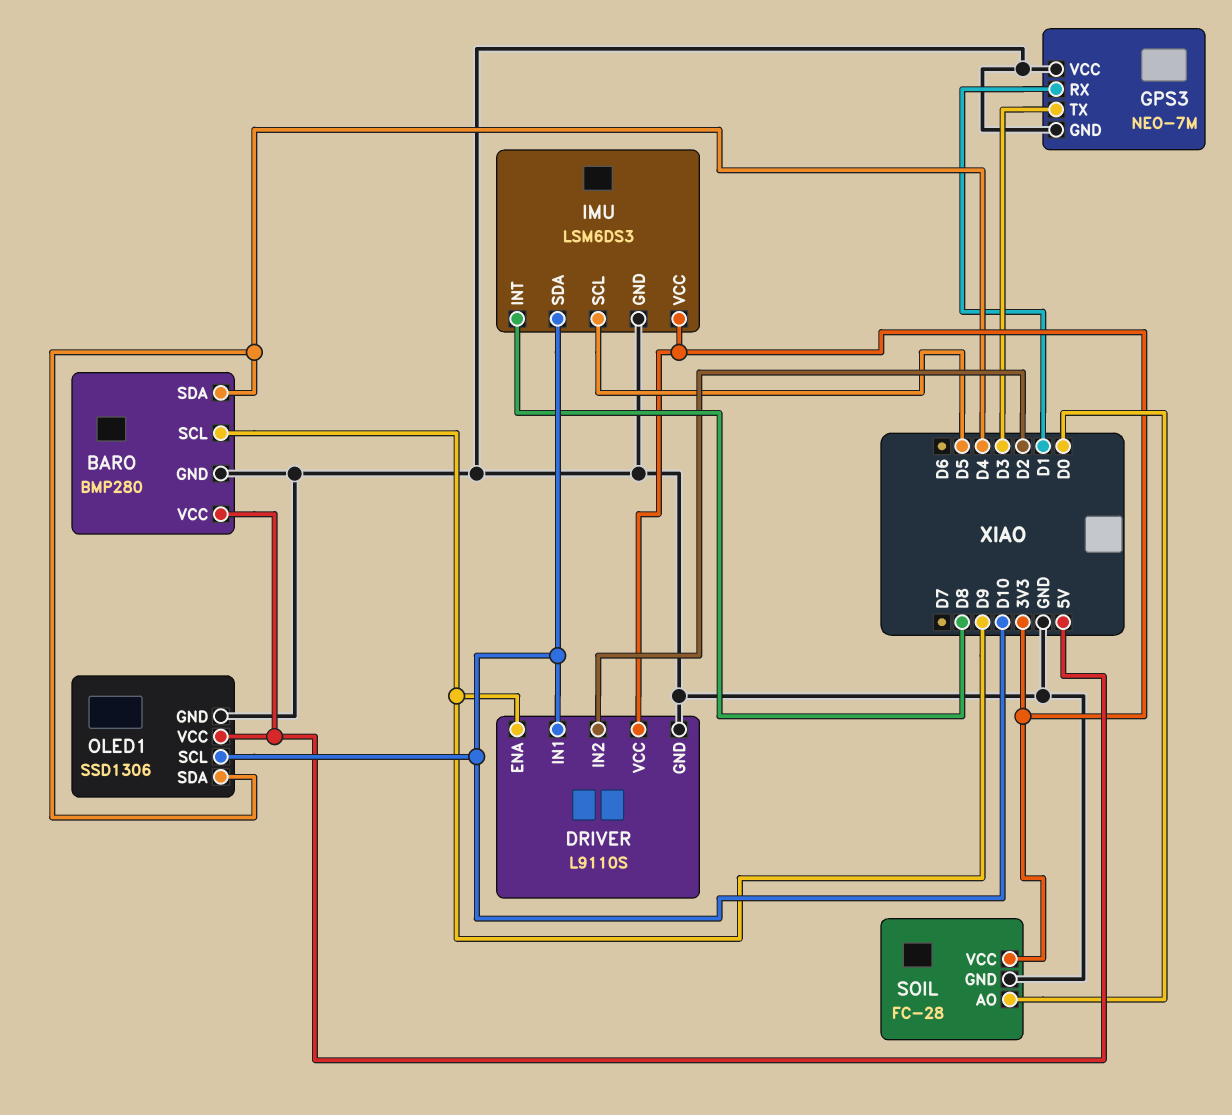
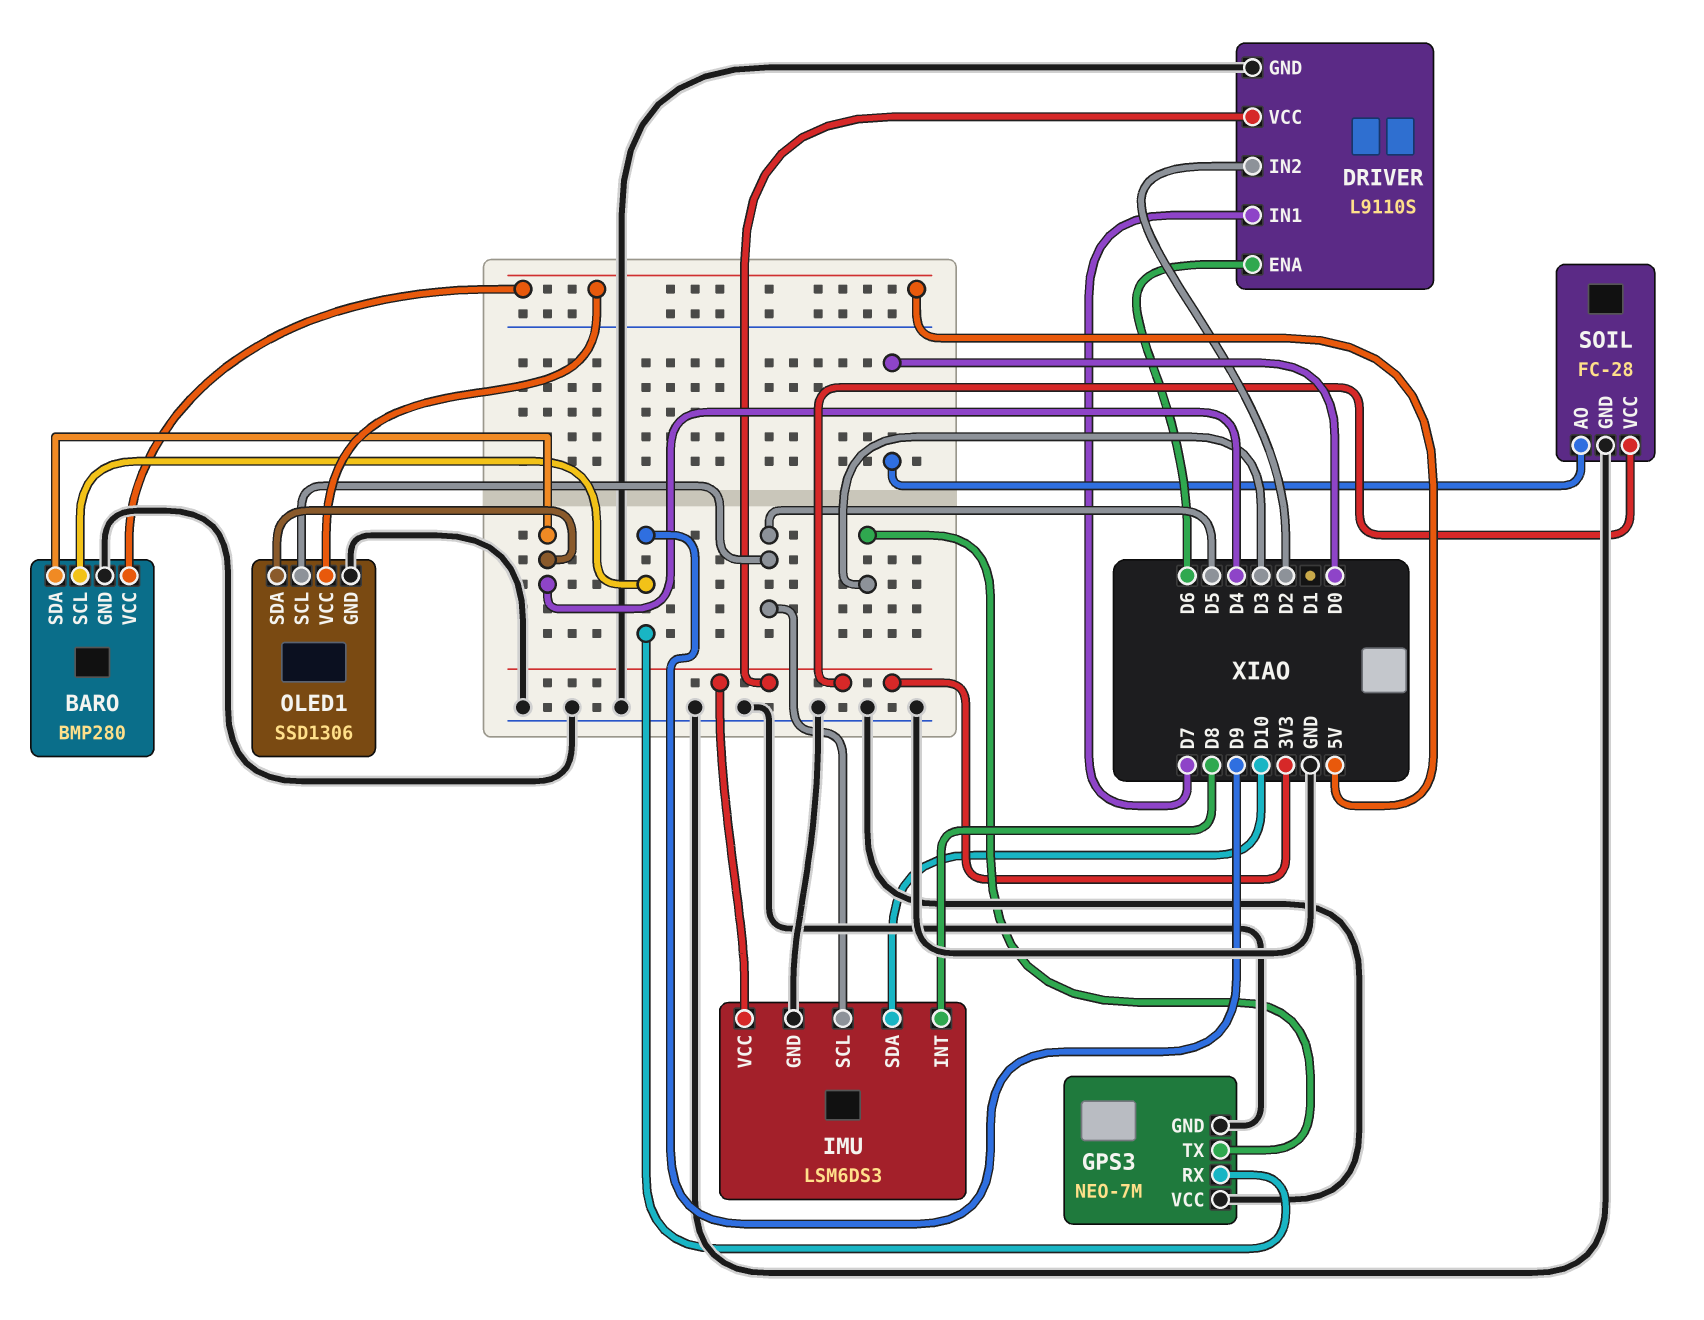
DRIVER pin ENA: D9 -> D6
DRIVER pin IN1: D10 -> D7
GPS3 pin RX: D1 -> D9
OLED1 pin SCL: D10 -> D5

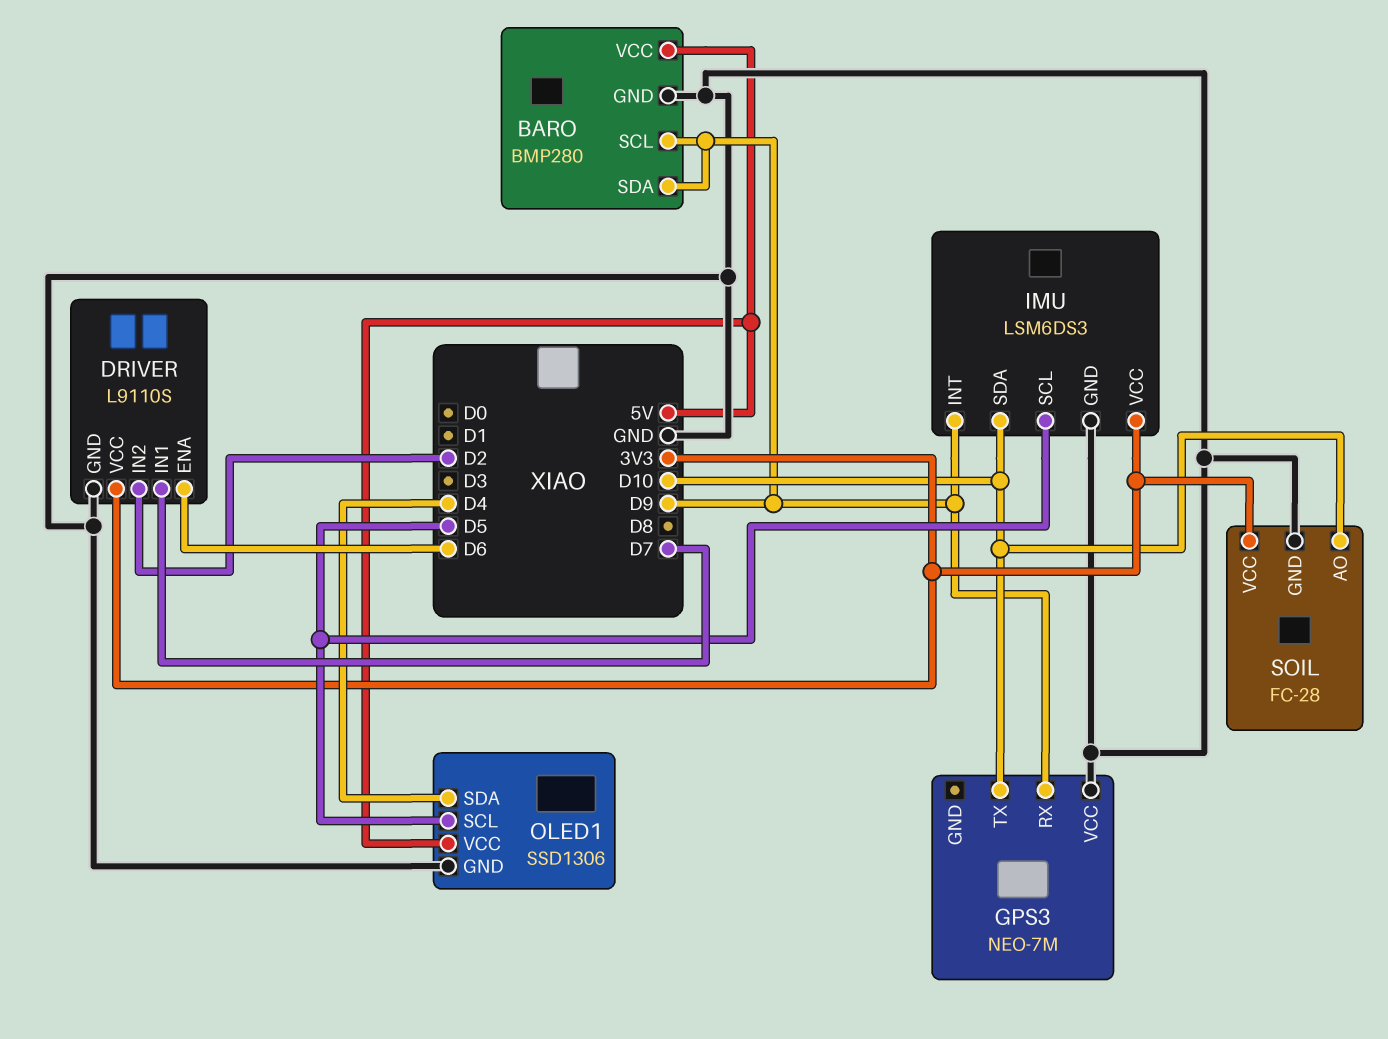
BARO pin SDA: D4 -> D9
GPS3 pin GND: GND -> none
GPS3 pin TX: D3 -> D10
IMU pin INT: D8 -> D9
SOIL pin AO: D0 -> D10

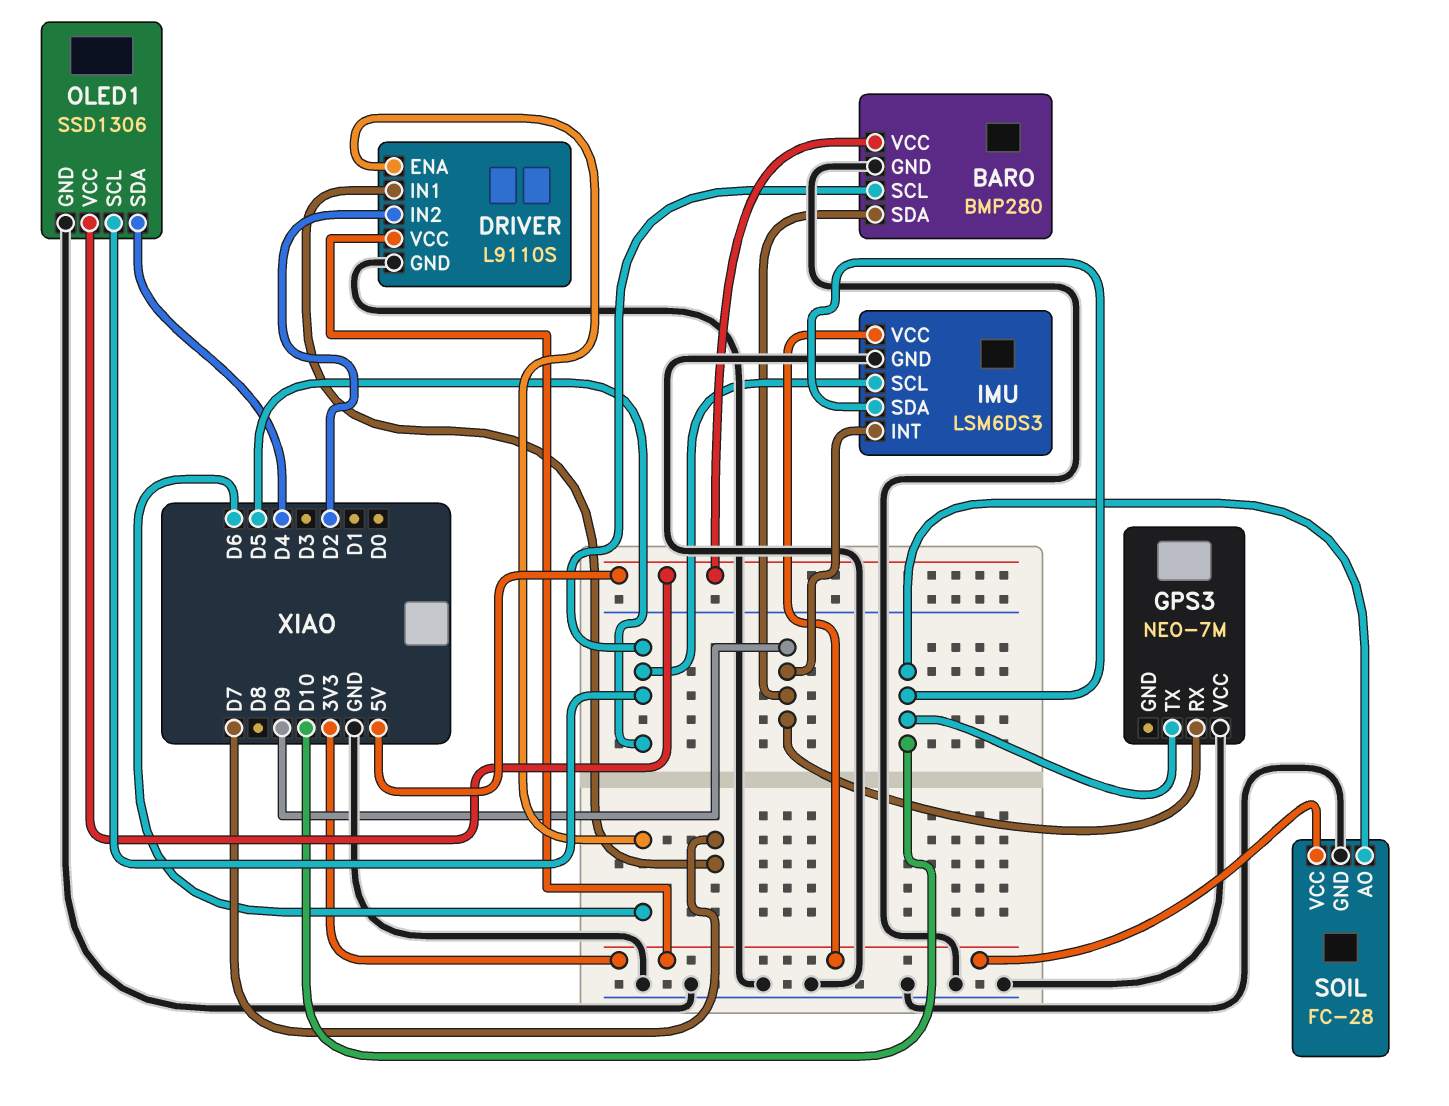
BARO pin SCL: D9 -> D5

